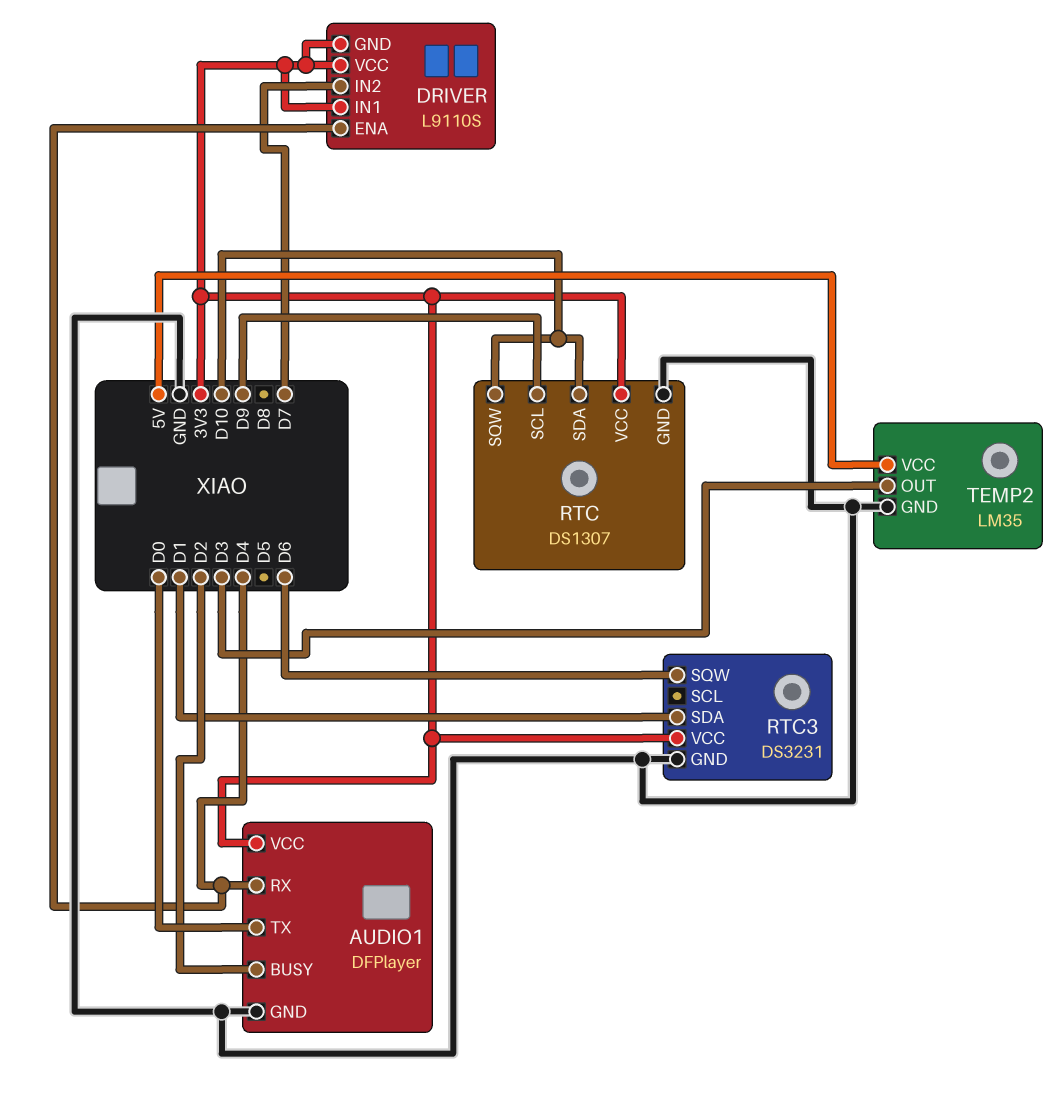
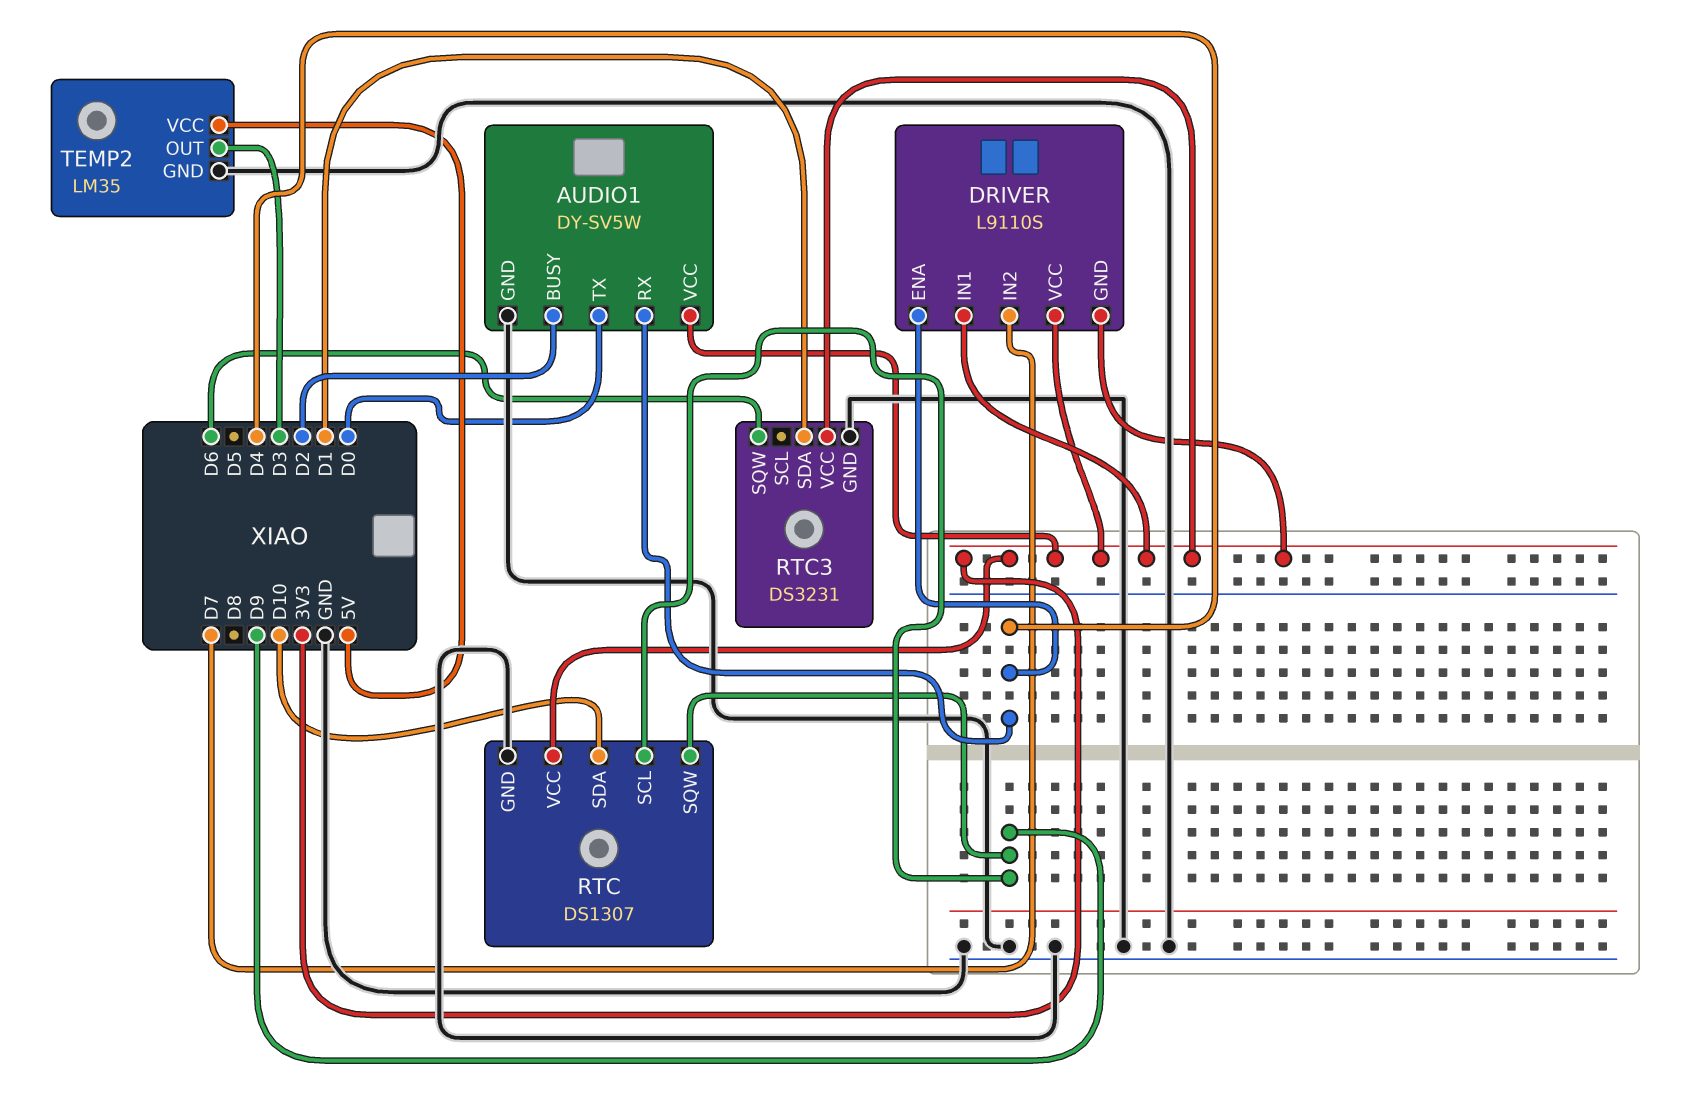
AUDIO1: DFPlayer -> DY-SV5W
RTC pin SQW: D10 -> D9

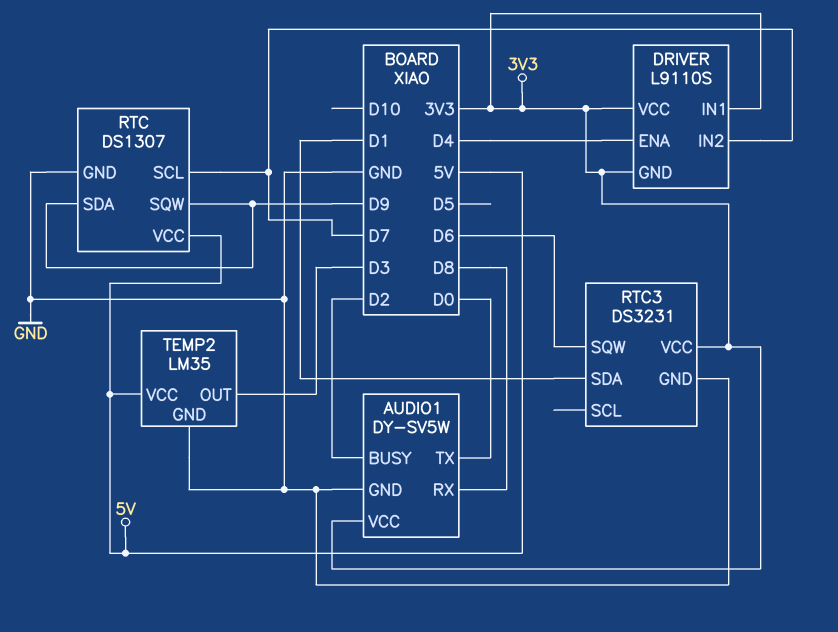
AUDIO1 pin RX: D4 -> D8
RTC pin SCL: D9 -> D7
RTC pin SDA: D10 -> D9
RTC pin VCC: 3V3 -> 5V

